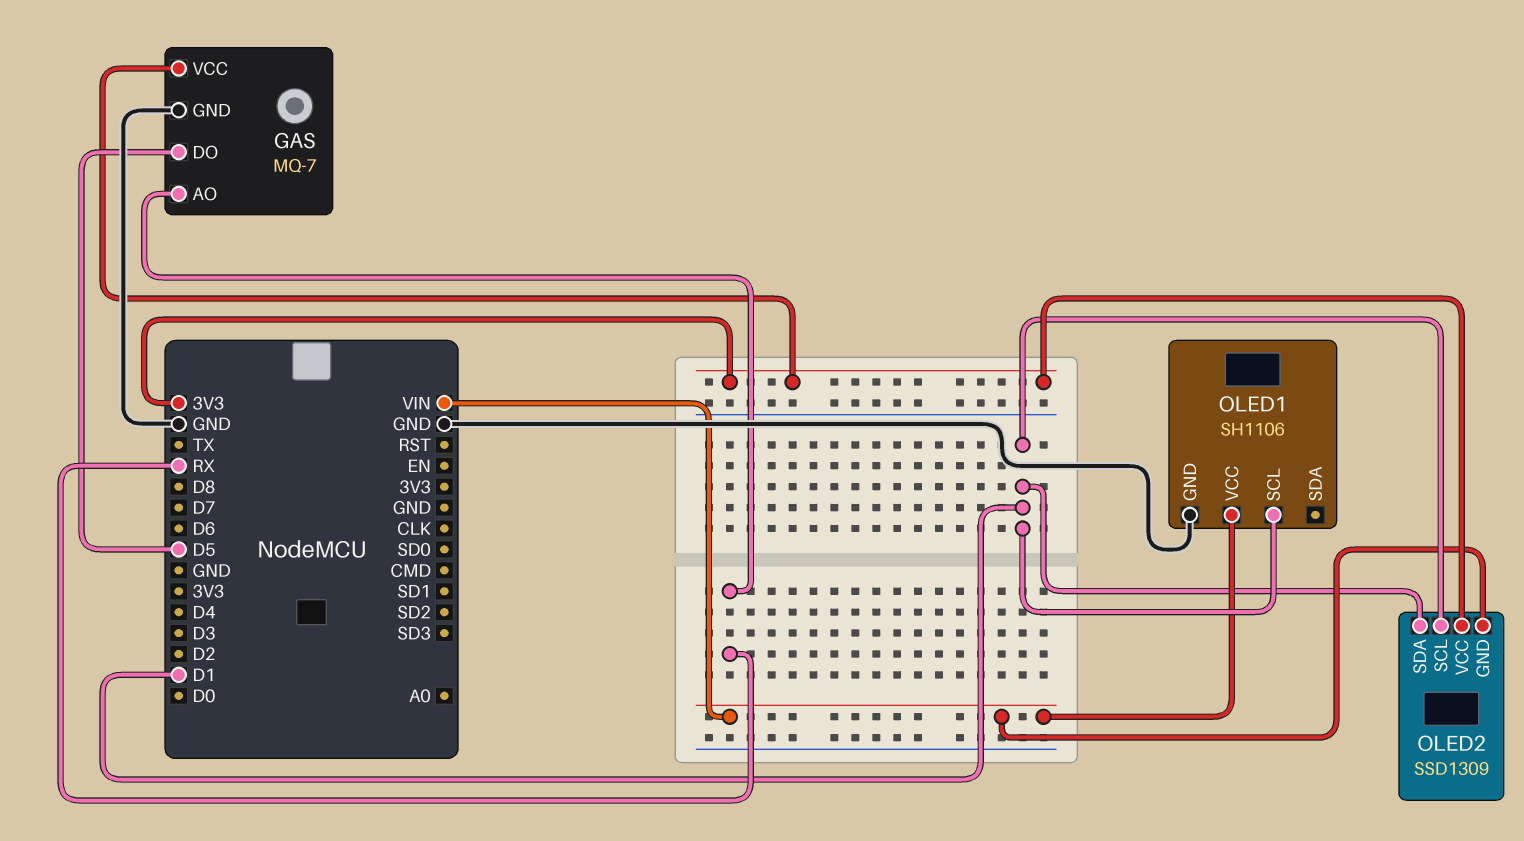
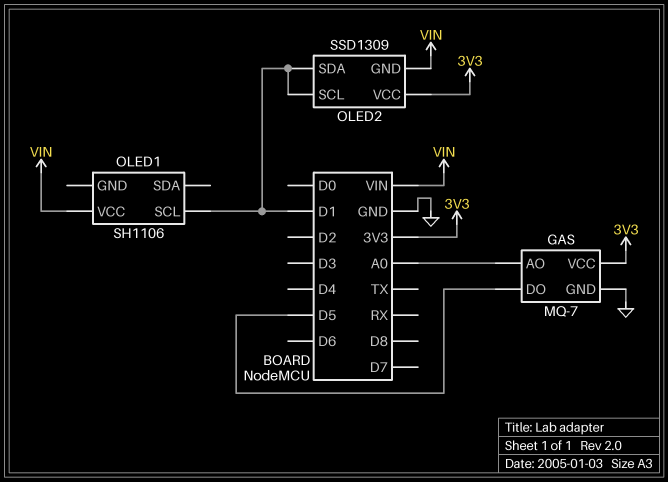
GAS pin AO: RX -> A0
OLED1 pin GND: GND -> none

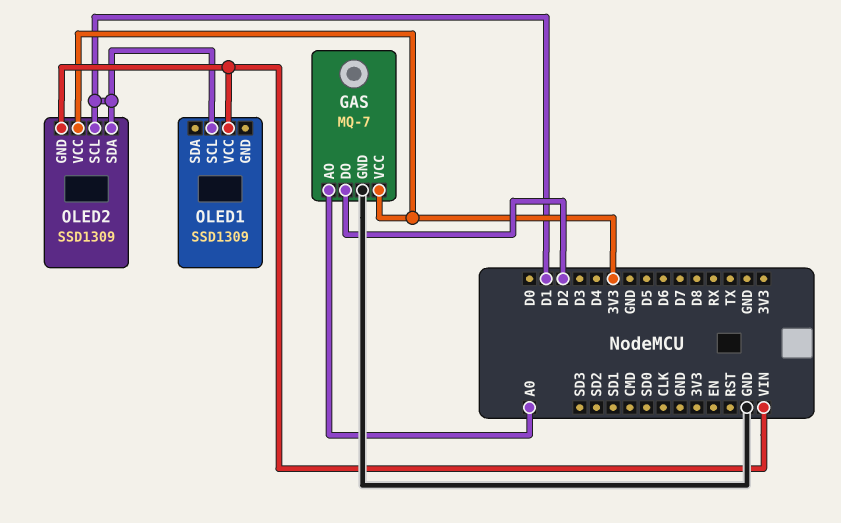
GAS pin DO: D5 -> D2
OLED1: SH1106 -> SSD1309

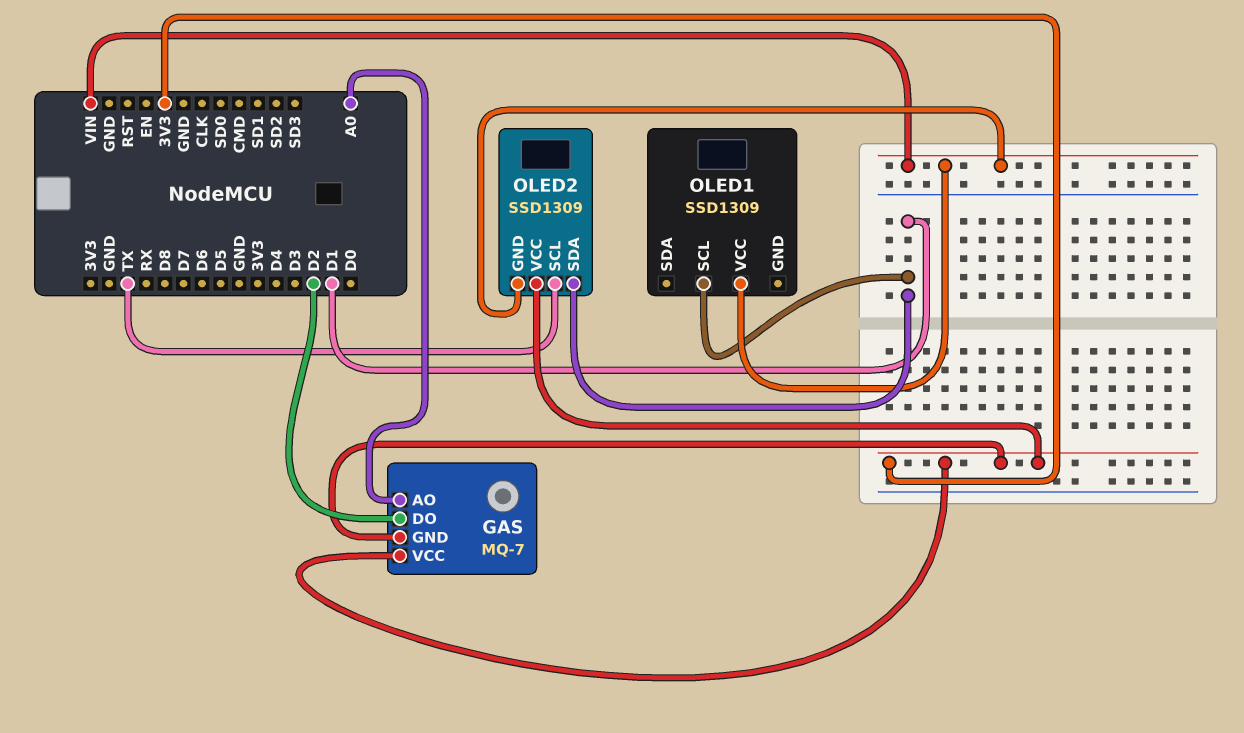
GAS pin GND: GND -> 3V3
OLED2 pin SCL: D1 -> TX

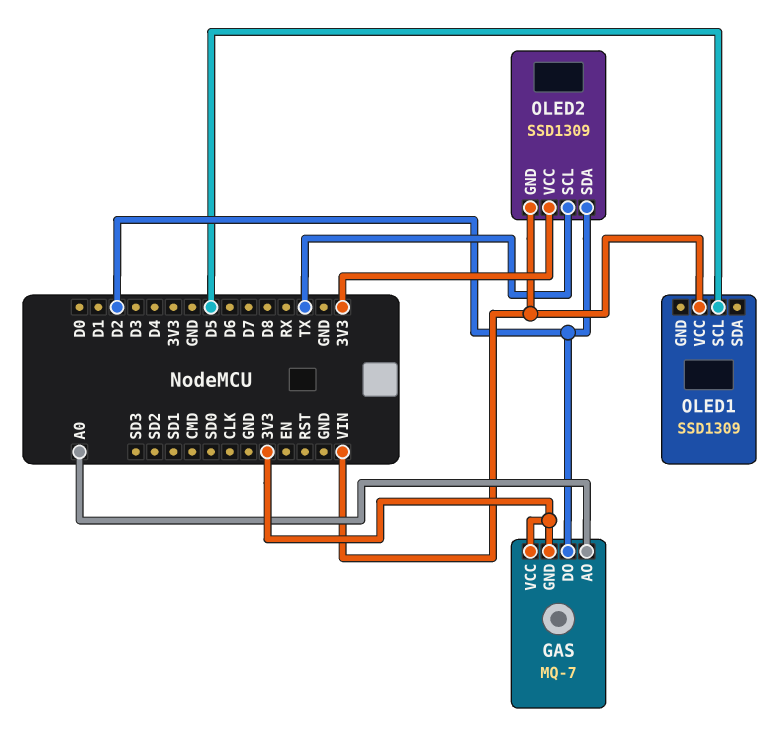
OLED1 pin SCL: D1 -> D5
OLED2 pin SDA: D1 -> D2

